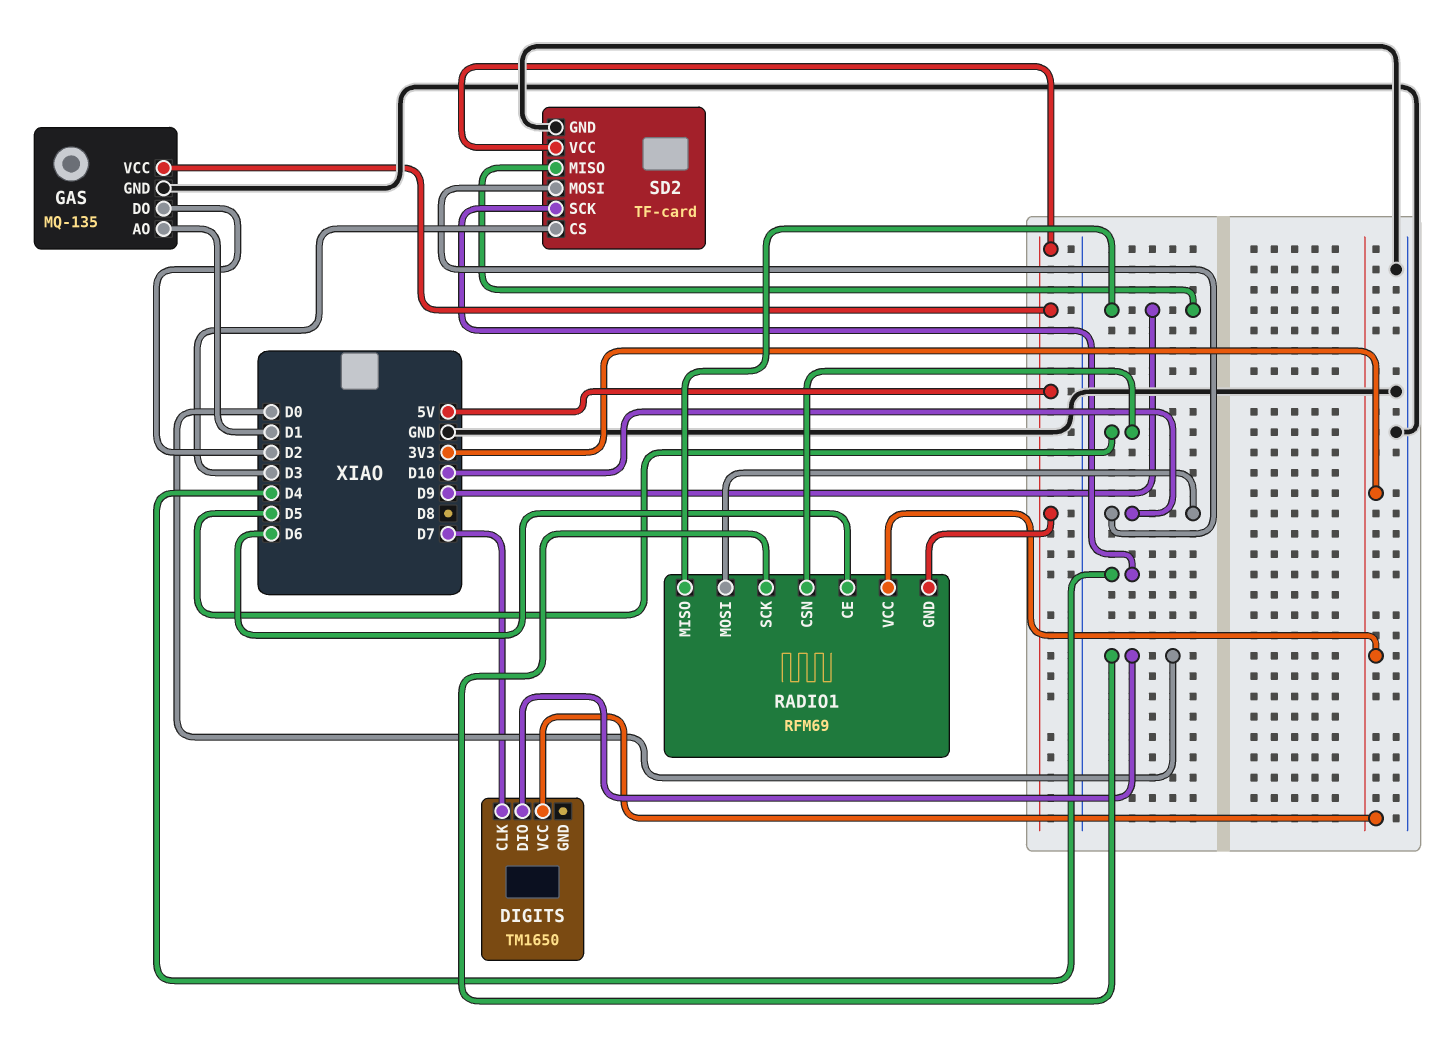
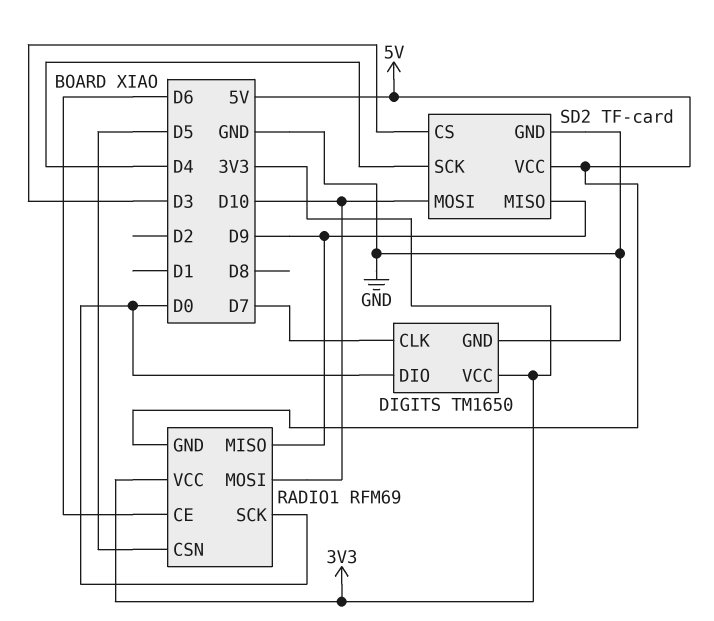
DIGITS pin GND: none -> GND
GAS: MQ-135 -> none
GAS pin AO: D1 -> none
GAS pin DO: D2 -> none
GAS pin GND: GND -> none
GAS pin VCC: 5V -> none

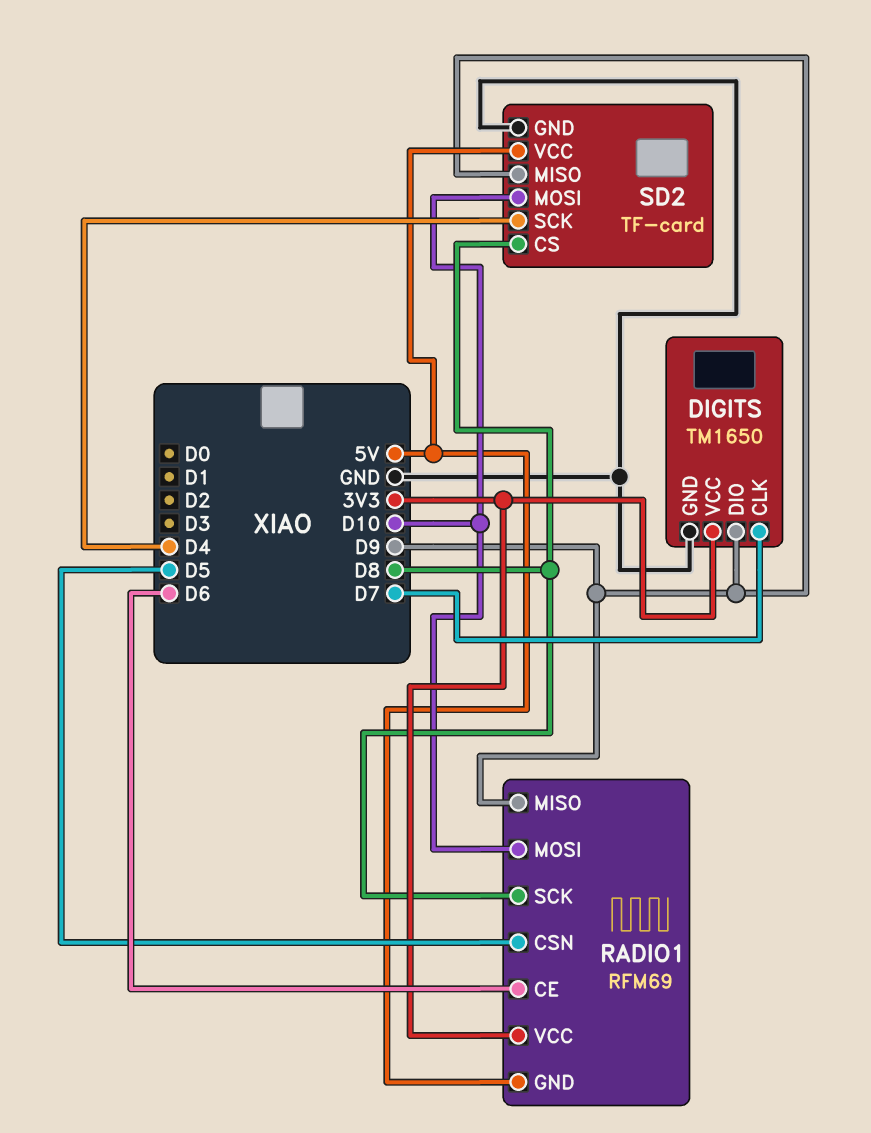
DIGITS pin DIO: D0 -> D9
RADIO1 pin SCK: D0 -> D8
SD2 pin CS: D3 -> D8

